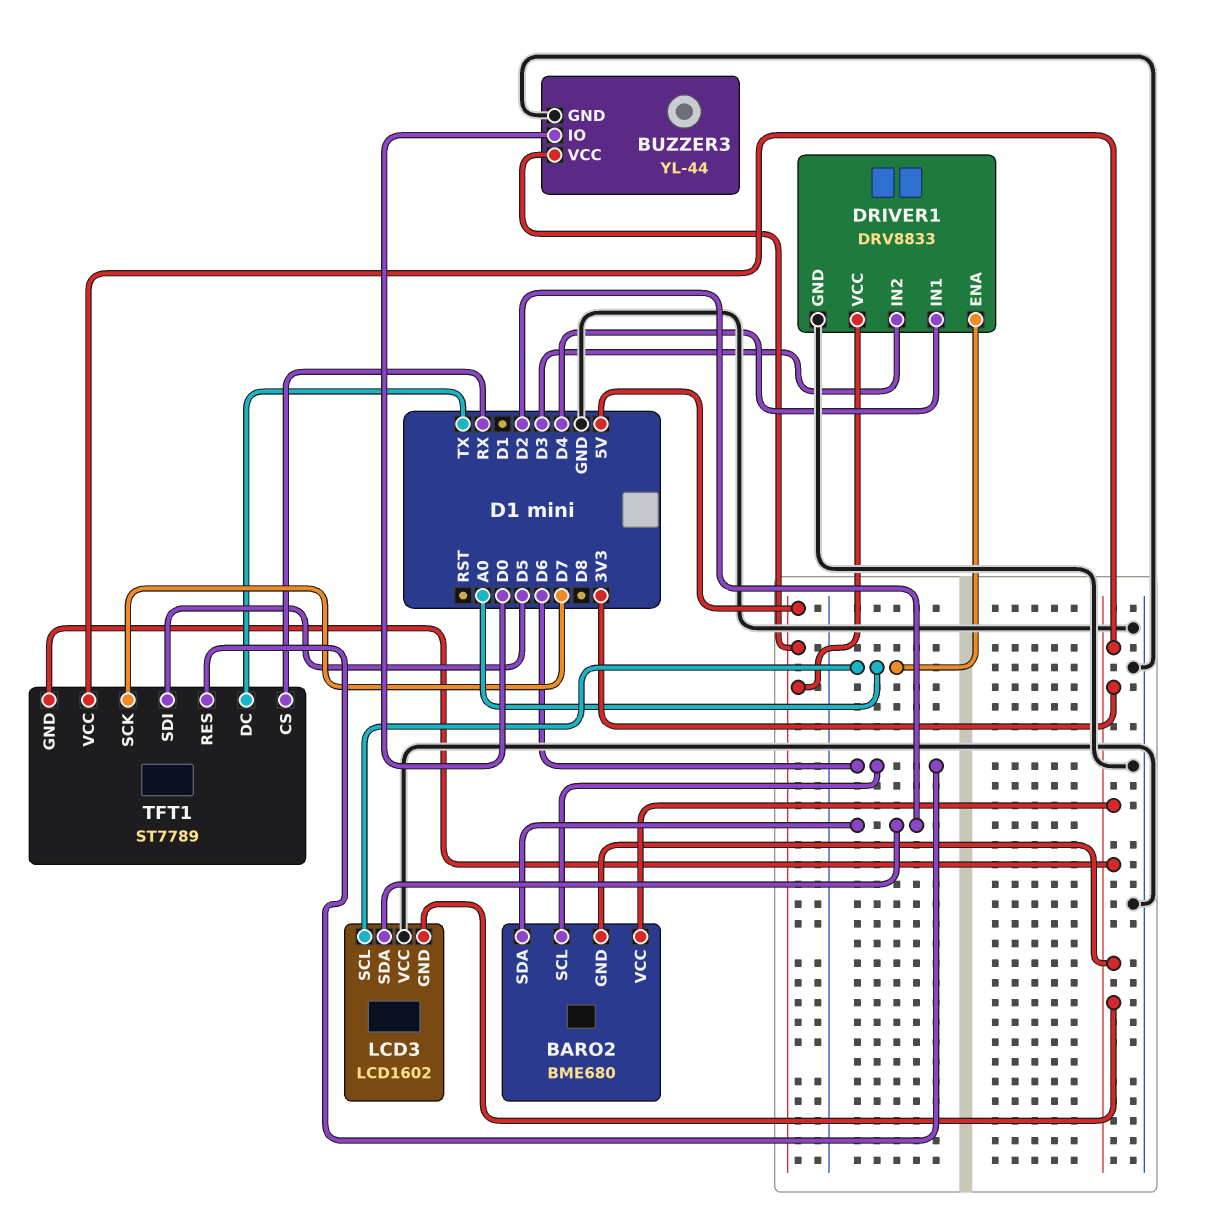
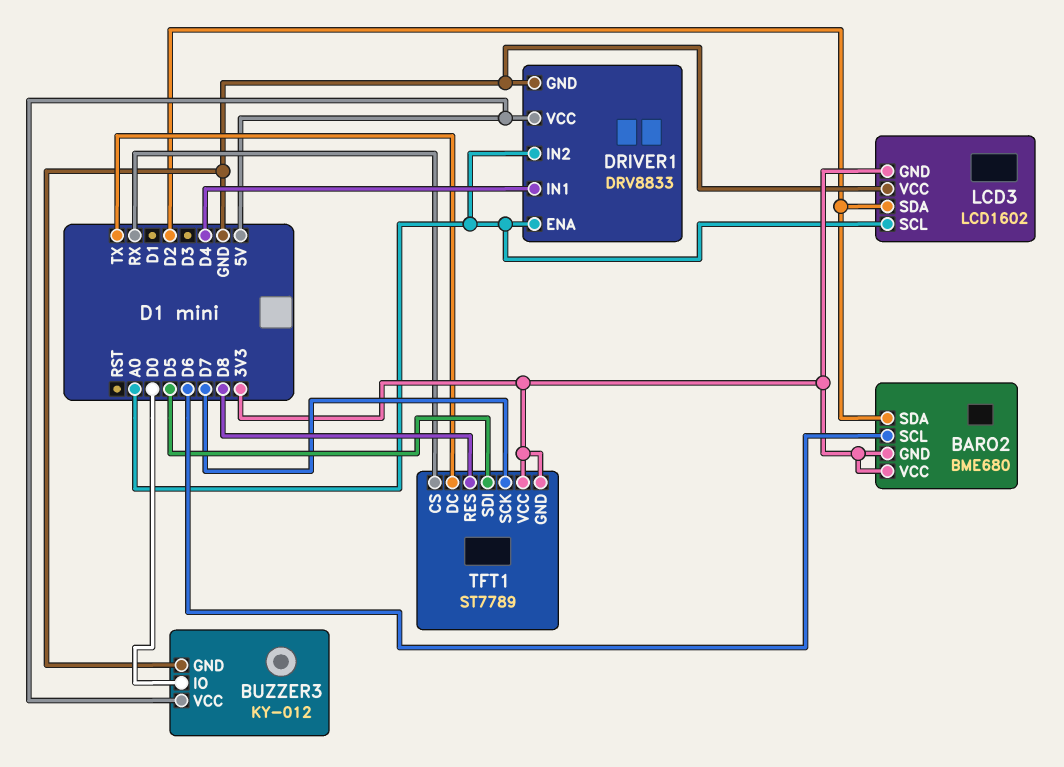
BUZZER3: YL-44 -> KY-012
DRIVER1 pin IN2: D3 -> A0
TFT1 pin RES: D6 -> D8

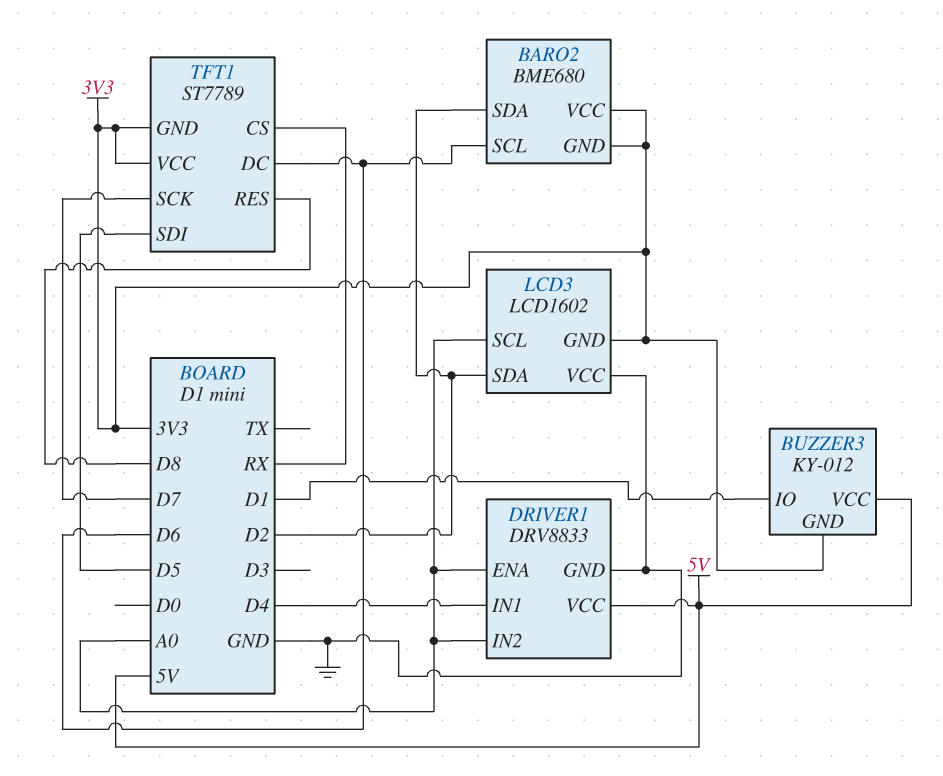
BUZZER3 pin GND: GND -> 3V3
BUZZER3 pin IO: D0 -> D1
TFT1 pin DC: TX -> D6

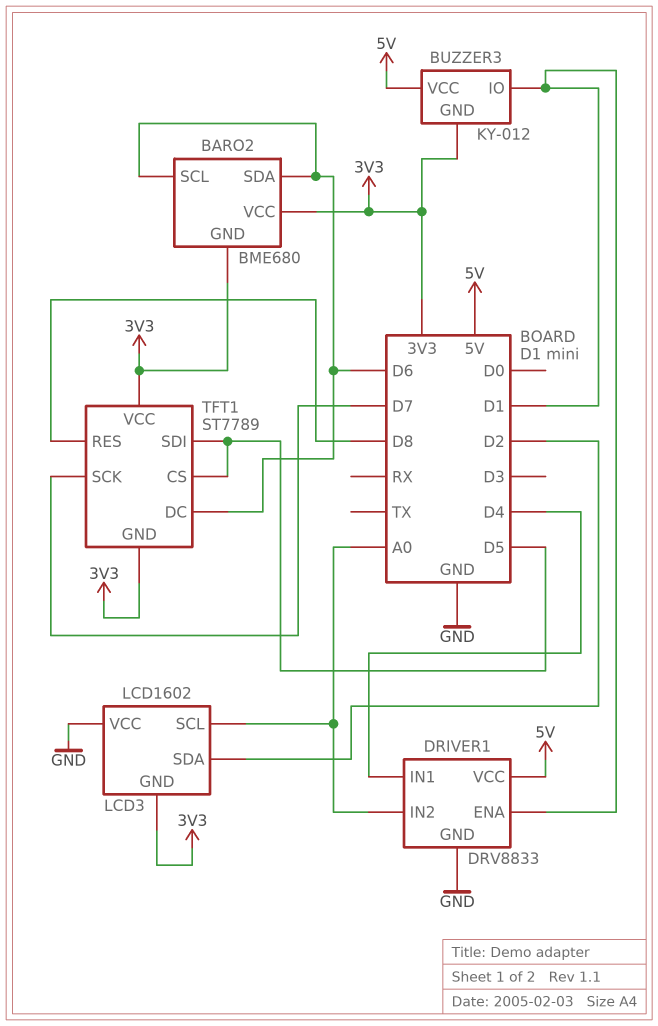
BARO2 pin SDA: D2 -> D6
DRIVER1 pin ENA: A0 -> D1
TFT1 pin CS: RX -> D5

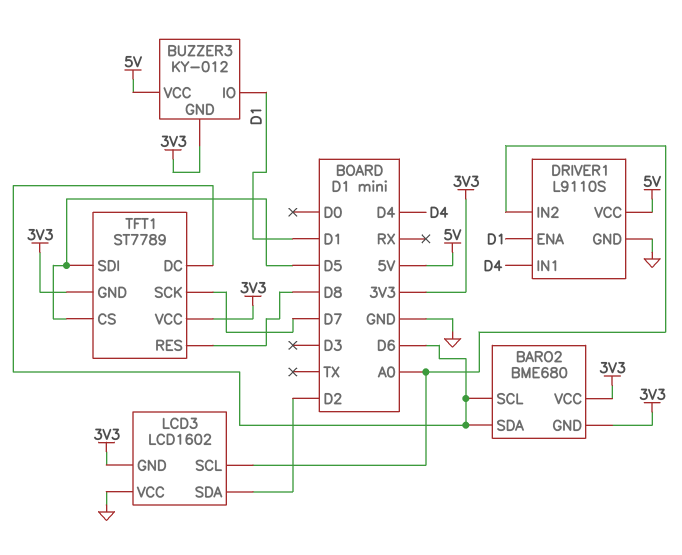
DRIVER1: DRV8833 -> L9110S

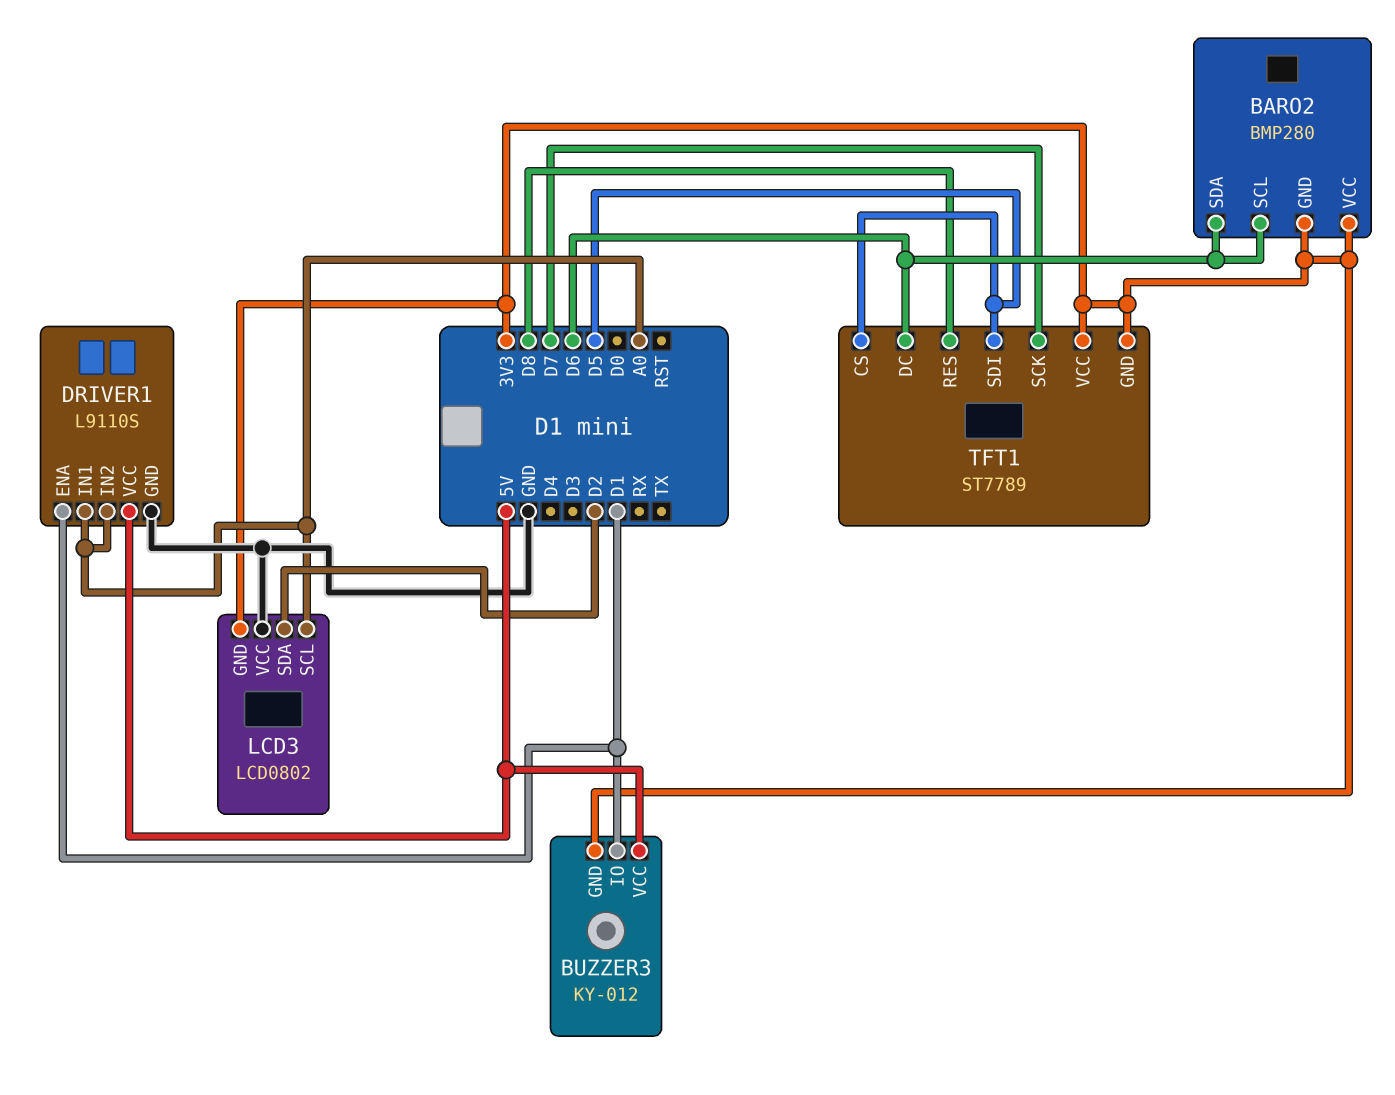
BARO2: BME680 -> BMP280
DRIVER1 pin IN1: D4 -> A0
LCD3: LCD1602 -> LCD0802

